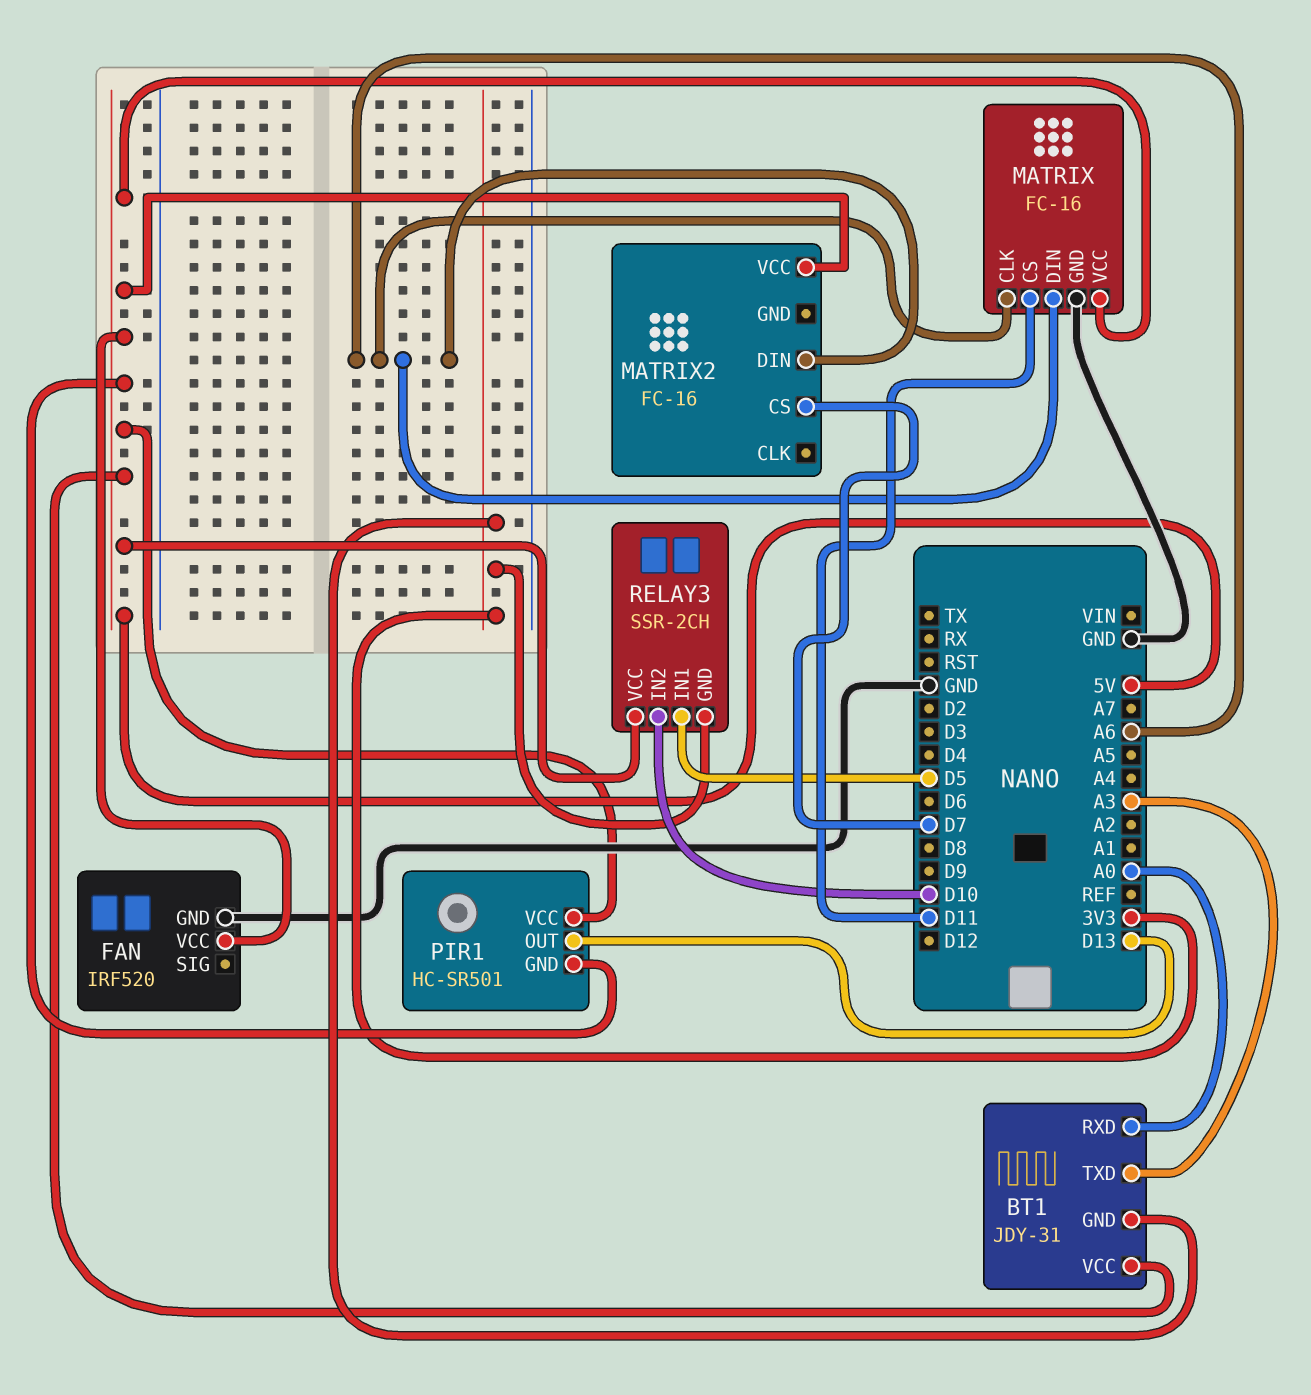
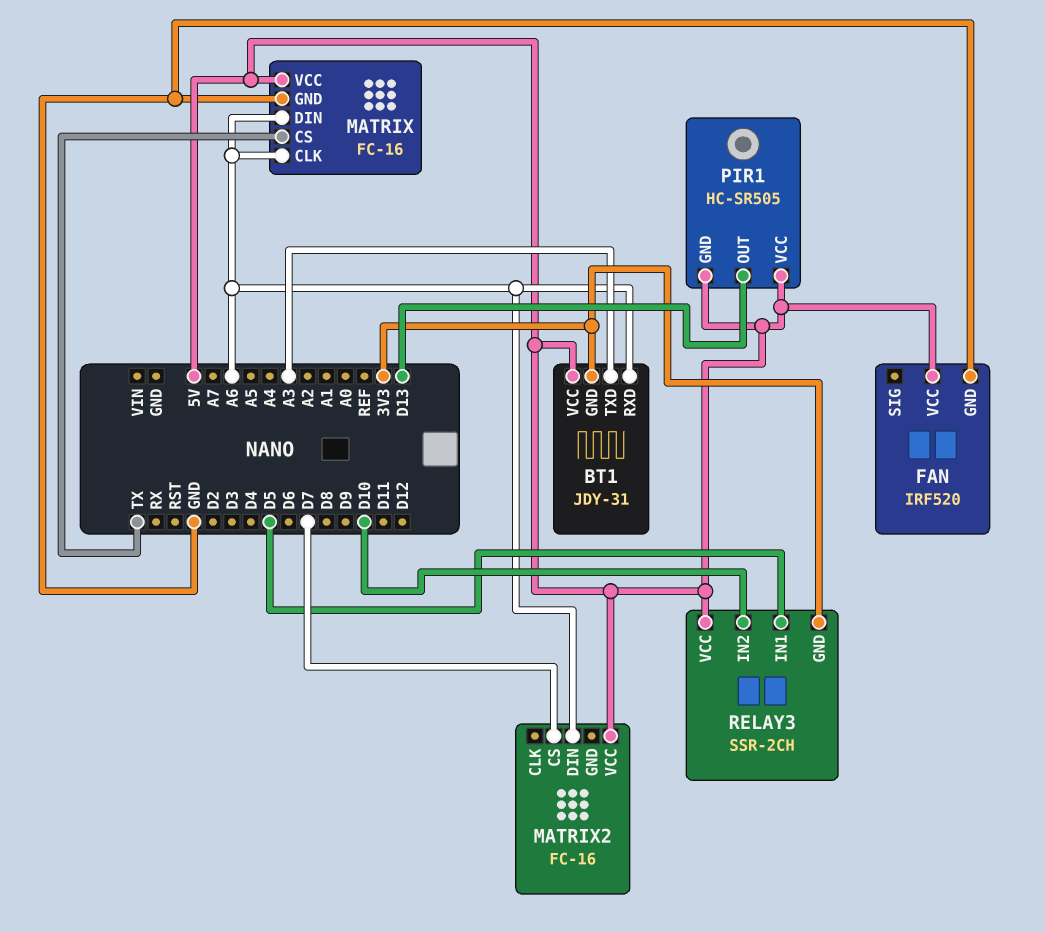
BT1 pin RXD: A0 -> A6
MATRIX pin CS: D11 -> TX
PIR1: HC-SR501 -> HC-SR505

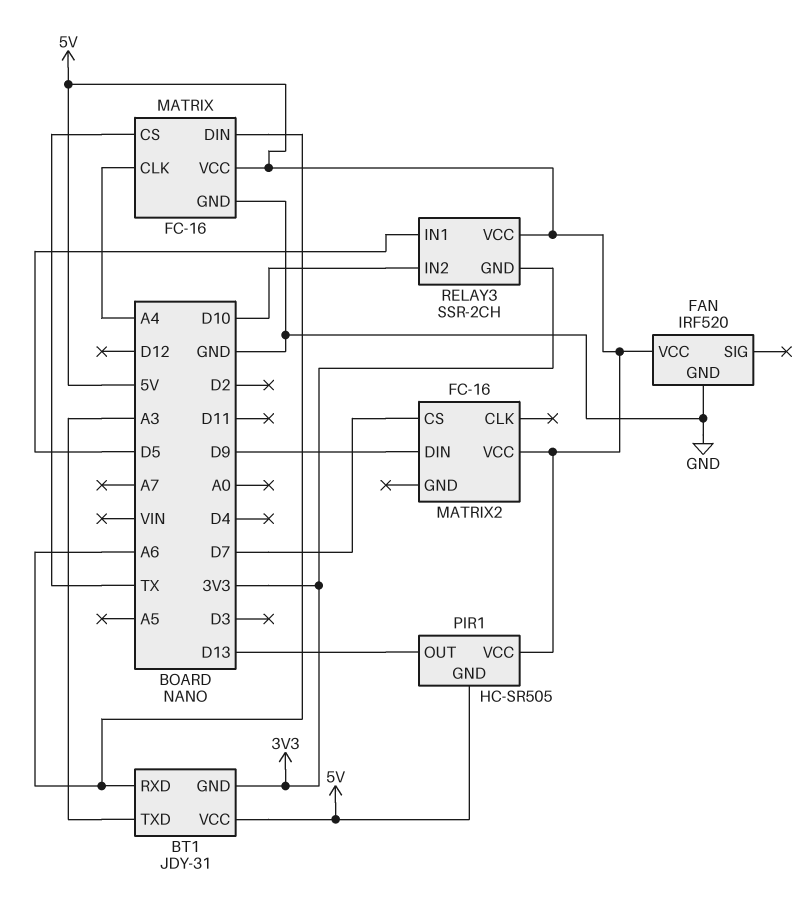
MATRIX pin CLK: A6 -> A4
MATRIX2 pin DIN: A6 -> D9

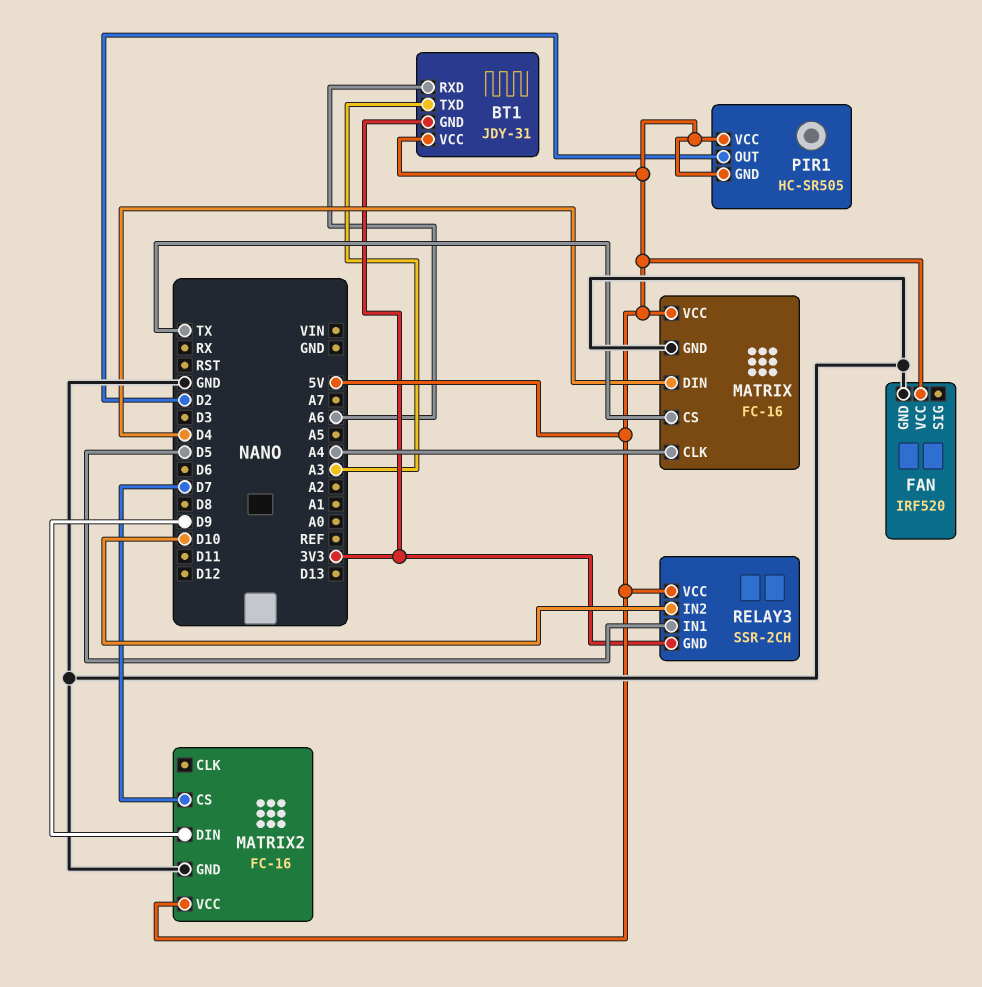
MATRIX pin DIN: A6 -> D4
MATRIX2 pin GND: none -> GND
PIR1 pin OUT: D13 -> D2

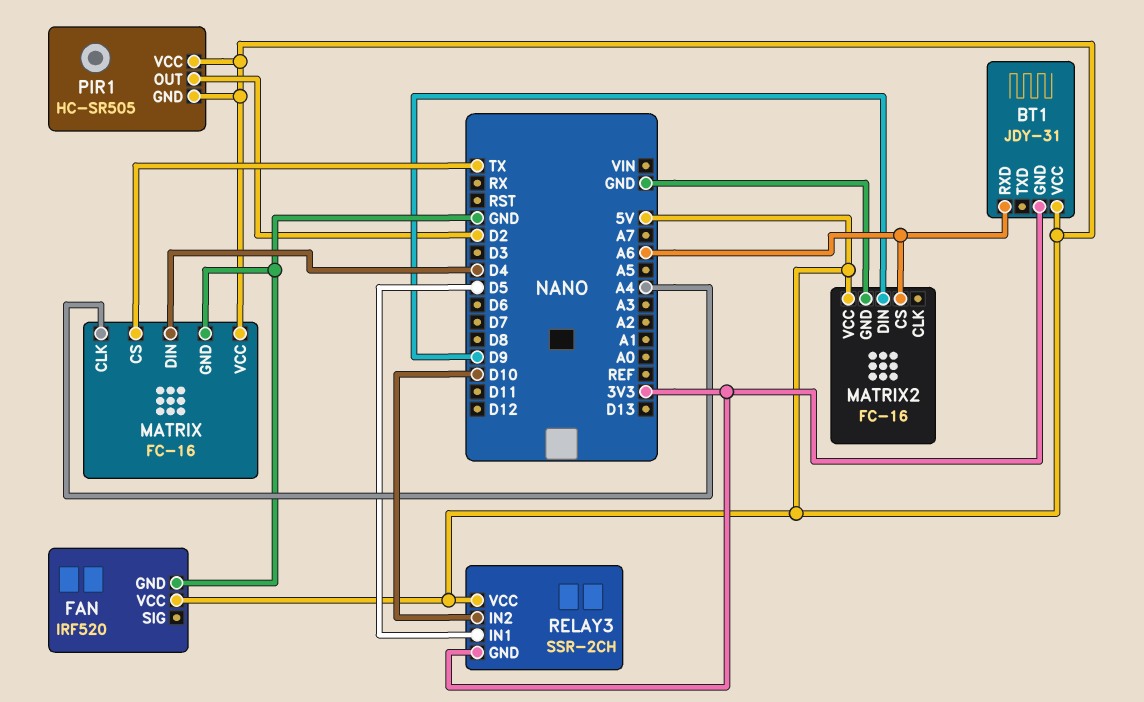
BT1 pin TXD: A3 -> none
MATRIX2 pin CS: D7 -> A6

